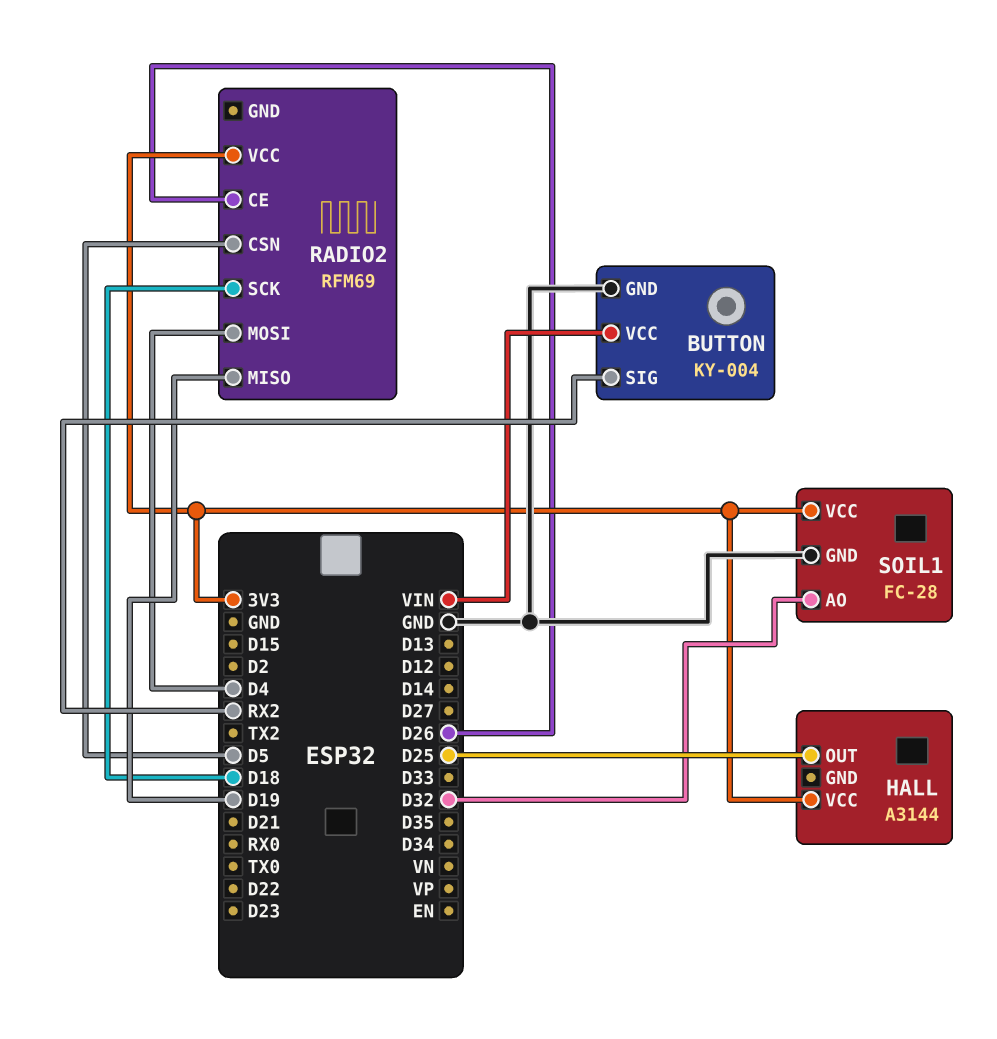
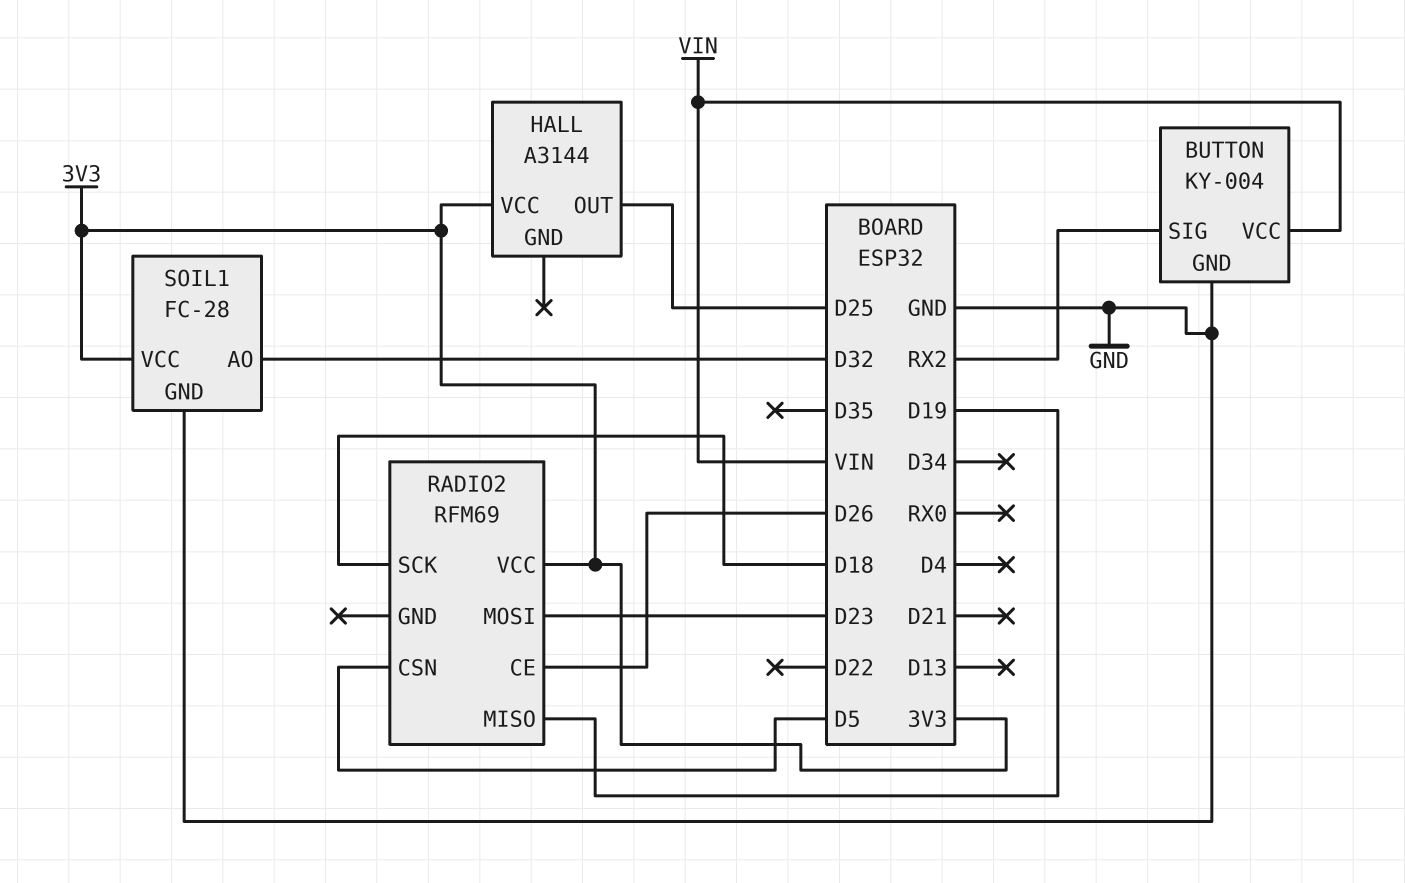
RADIO2 pin MOSI: D4 -> D23

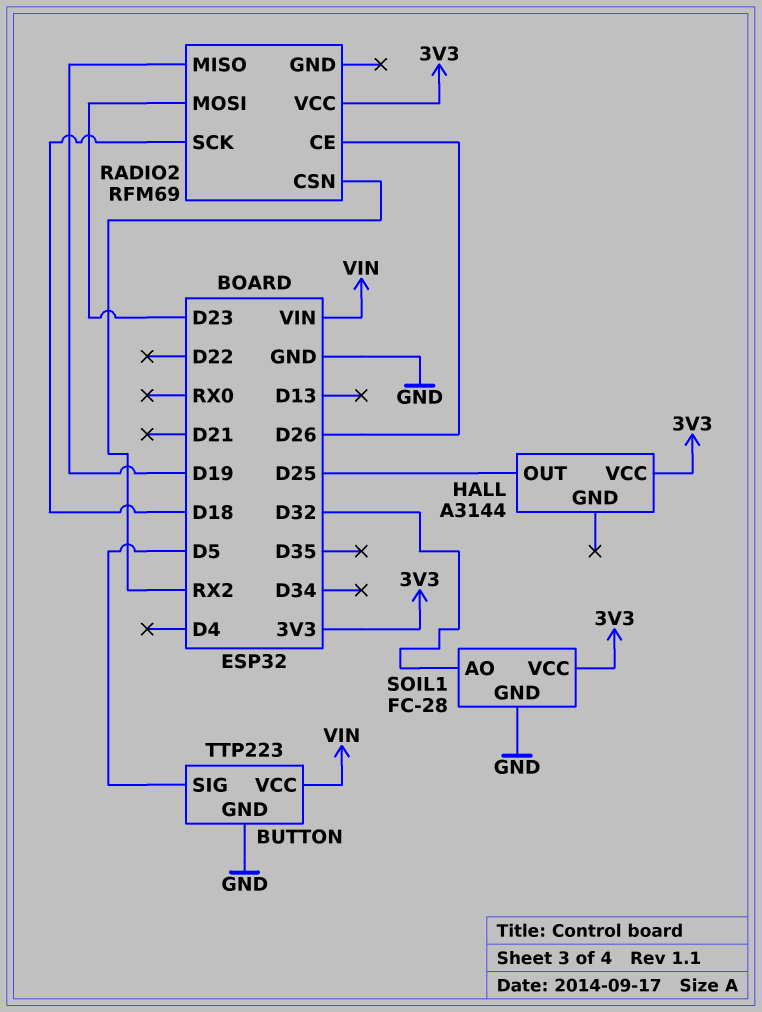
BUTTON: KY-004 -> TTP223
BUTTON pin SIG: RX2 -> D5
RADIO2 pin CSN: D5 -> RX2

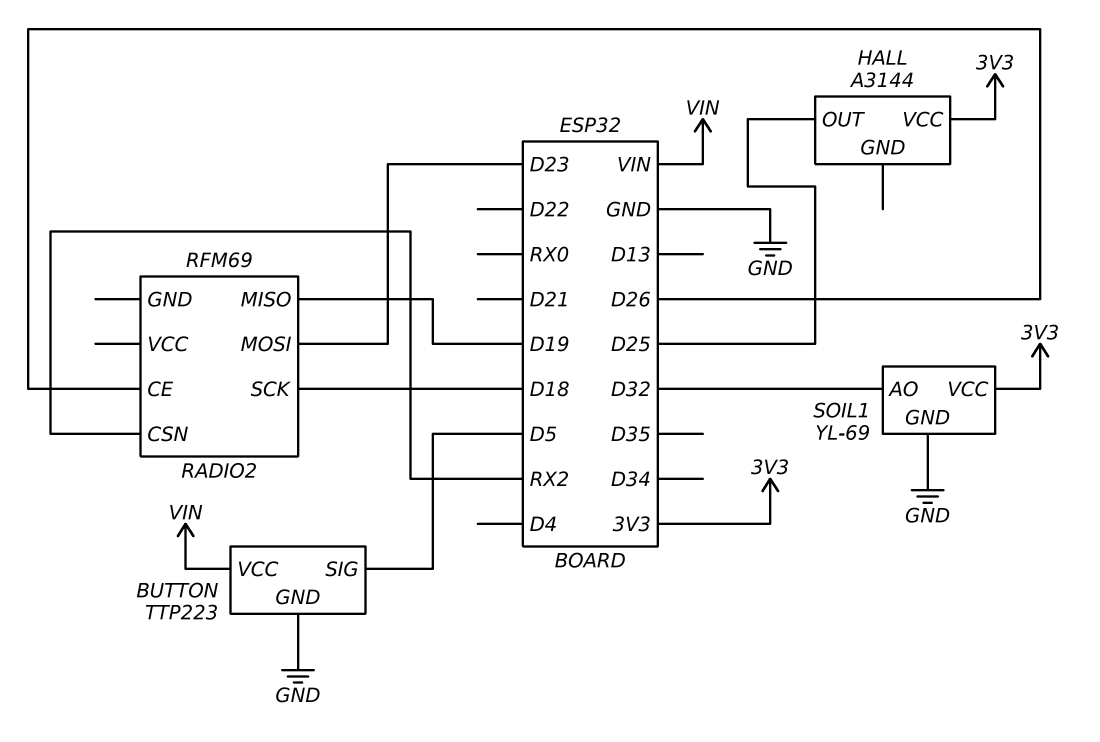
RADIO2 pin VCC: 3V3 -> none
SOIL1: FC-28 -> YL-69

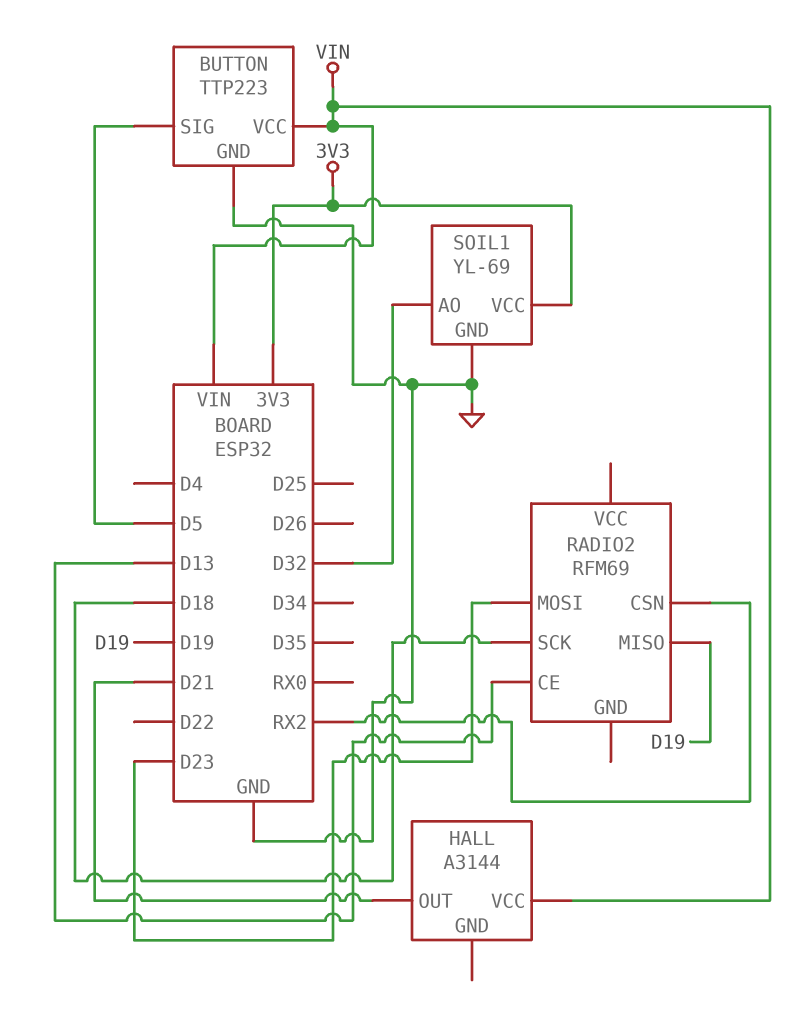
HALL pin OUT: D25 -> D21
HALL pin VCC: 3V3 -> VIN
RADIO2 pin CE: D26 -> D13

